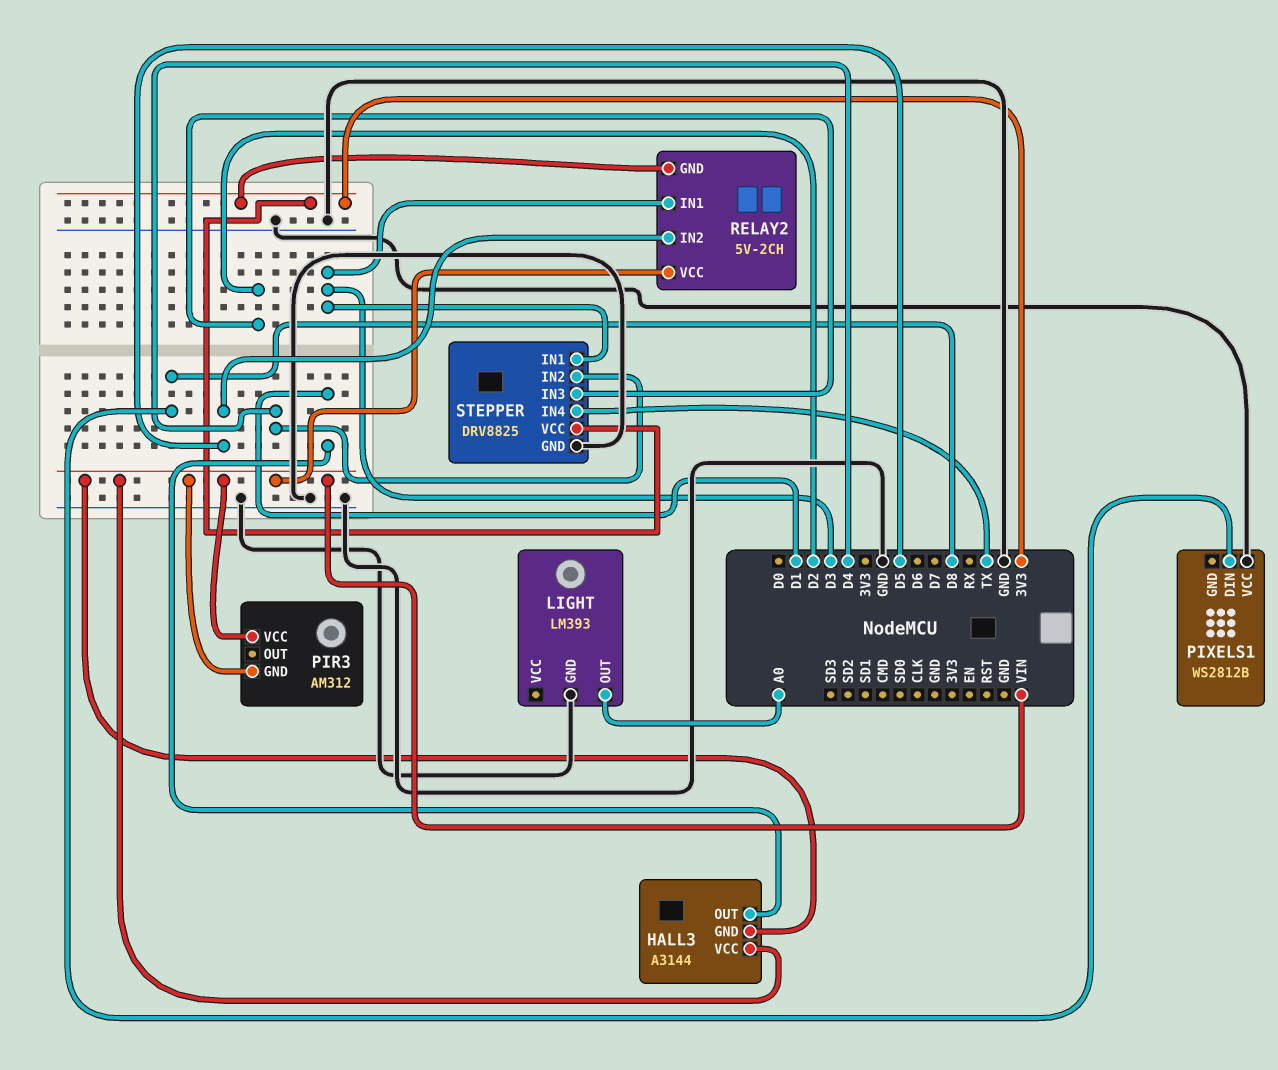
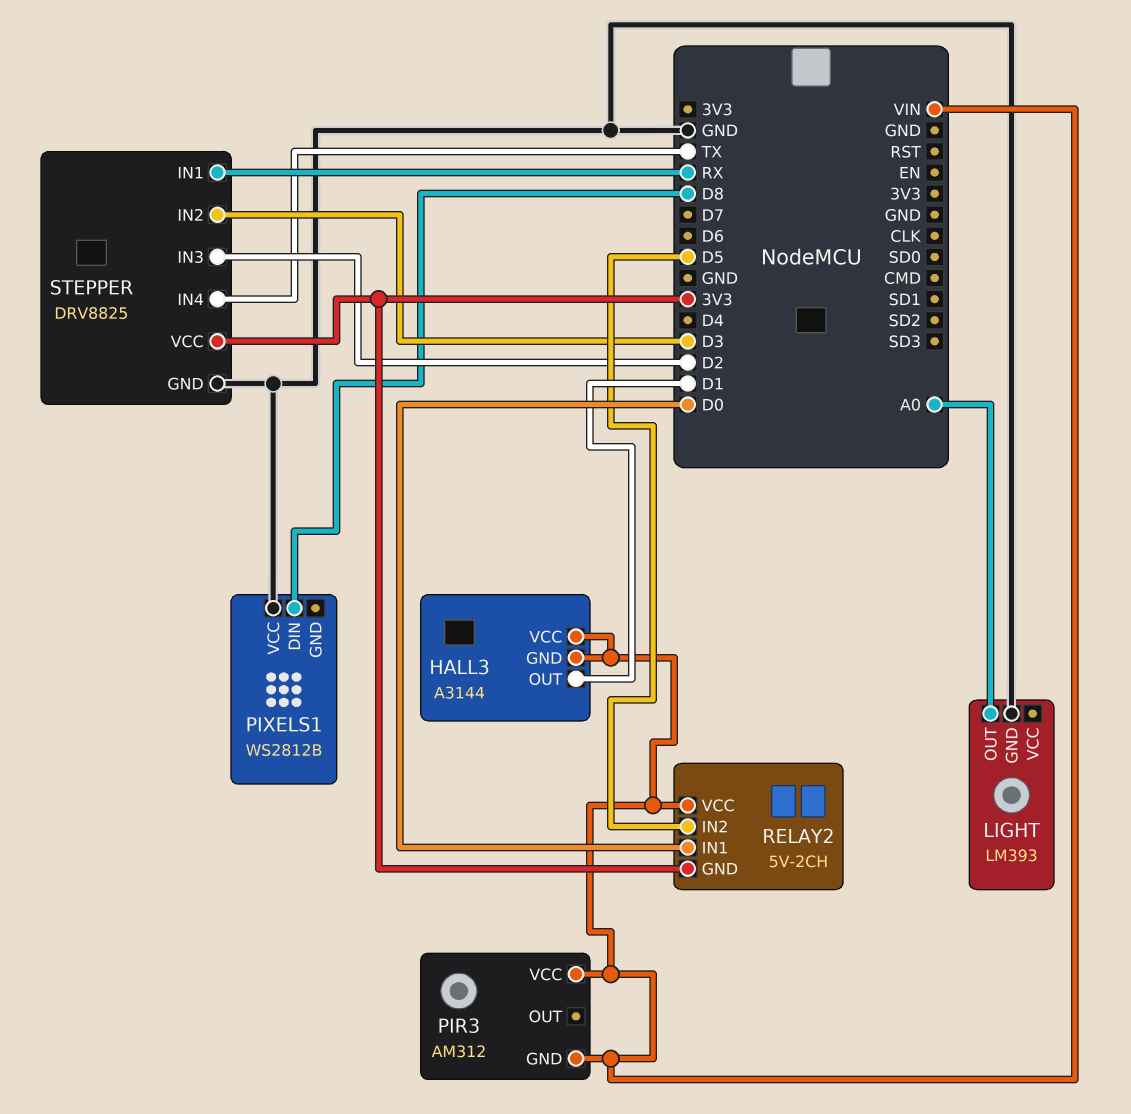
RELAY2 pin IN1: D3 -> D0
STEPPER pin IN1: D3 -> RX
STEPPER pin IN2: D4 -> D3

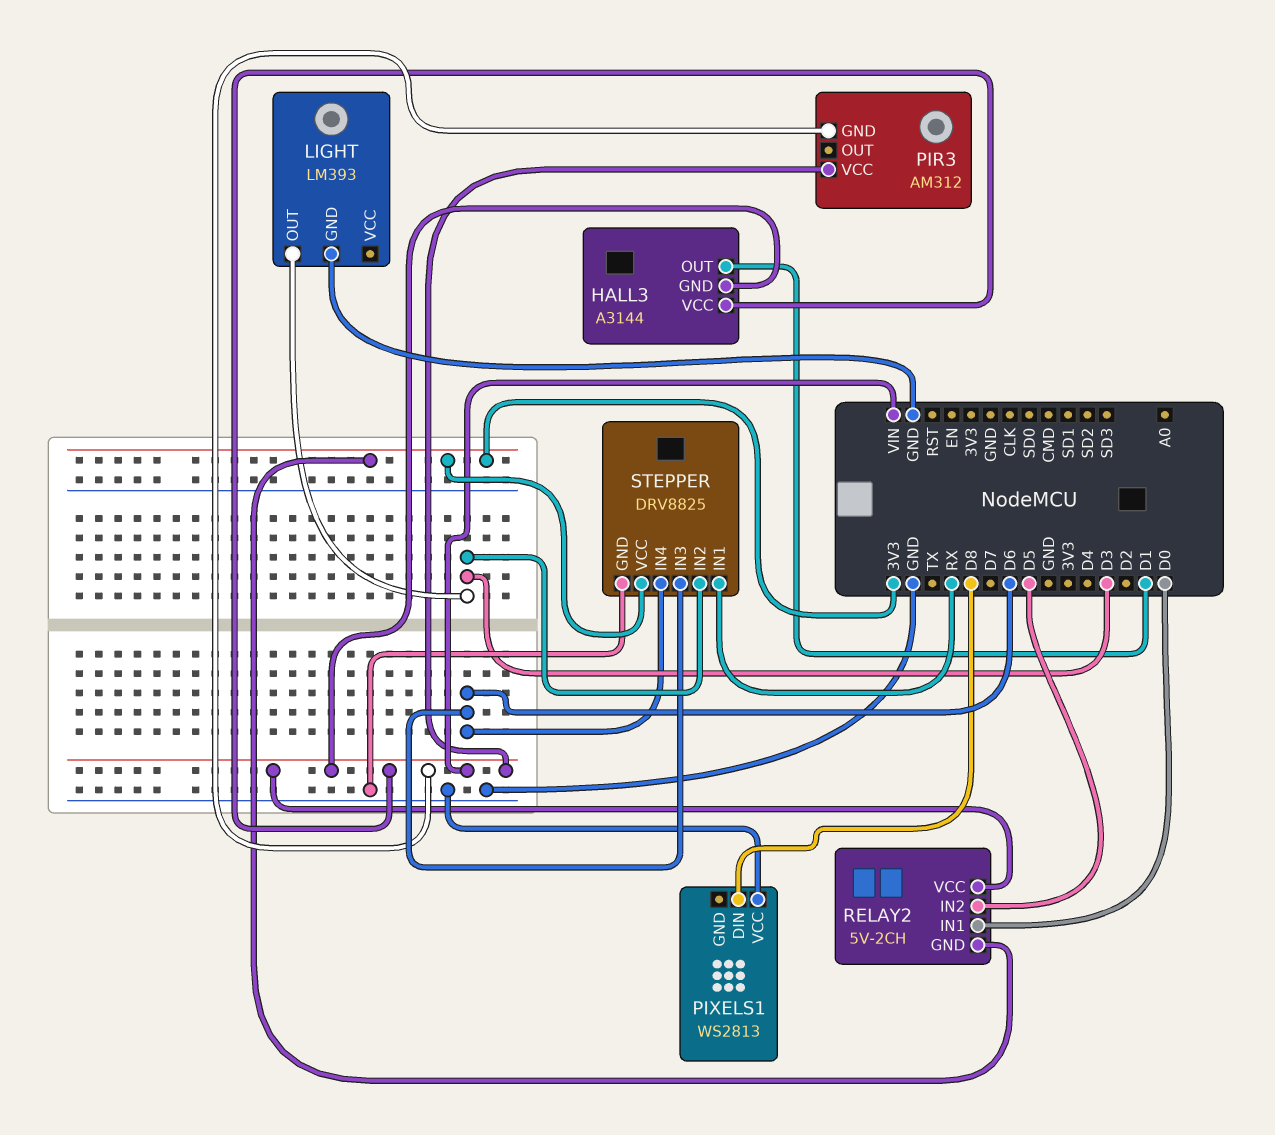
LIGHT pin OUT: A0 -> D3
PIXELS1: WS2812B -> WS2813
STEPPER pin IN3: D2 -> D6
STEPPER pin IN4: TX -> D6

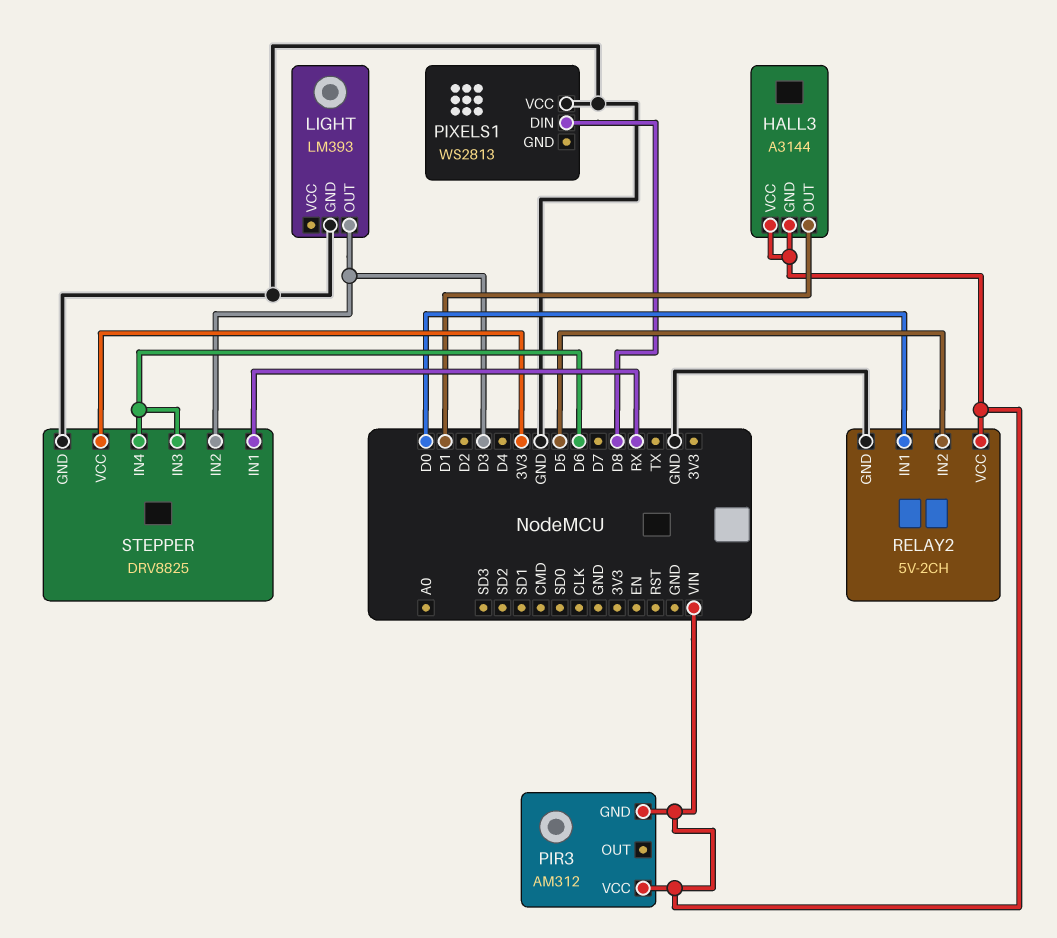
RELAY2 pin GND: 3V3 -> GND

